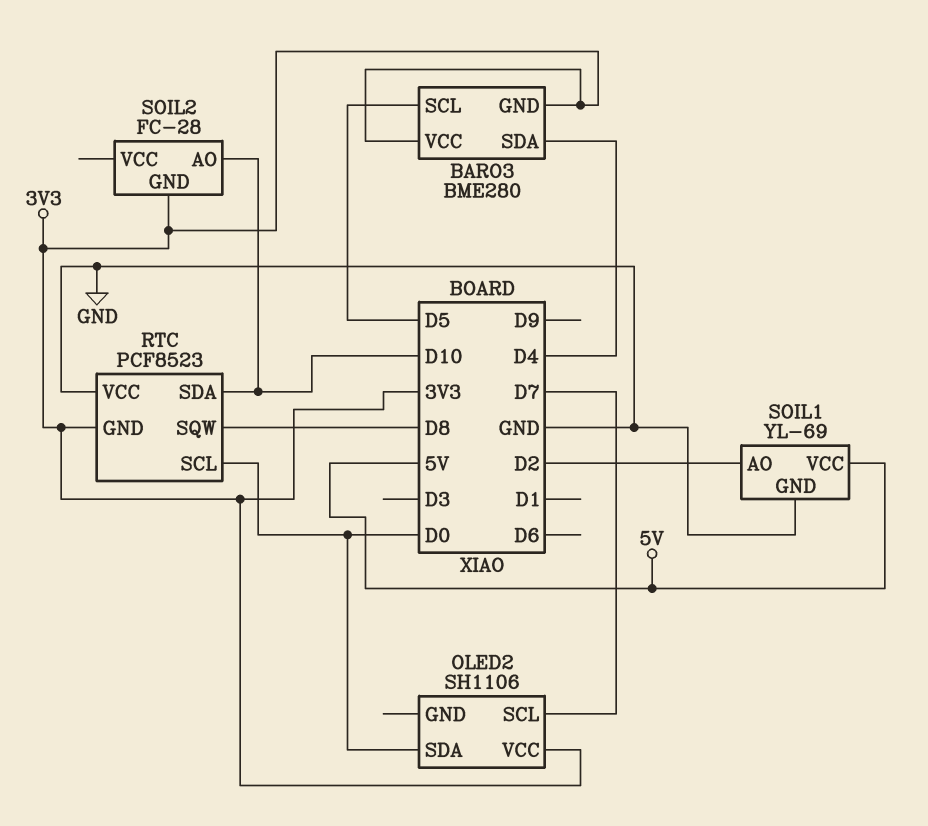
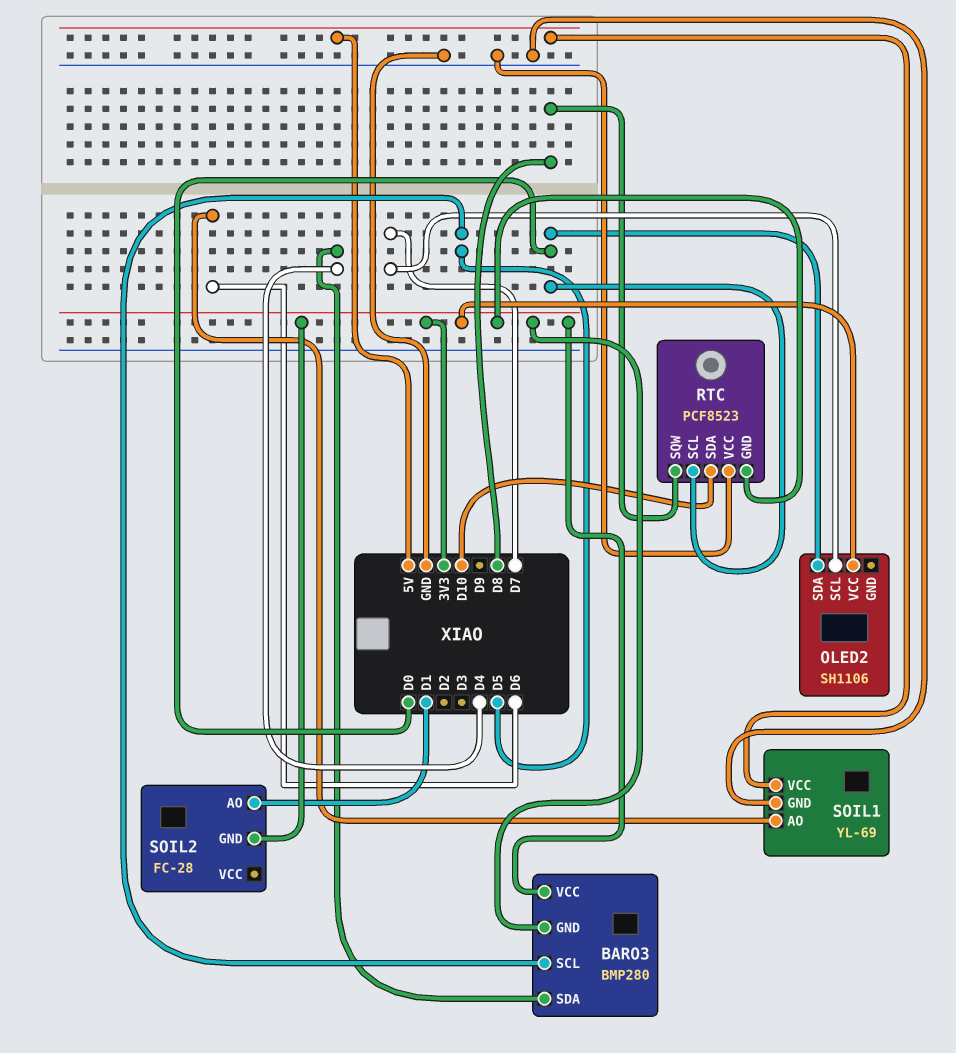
BARO3: BME280 -> BMP280
SOIL1 pin AO: D2 -> D6
SOIL2 pin AO: D10 -> D1

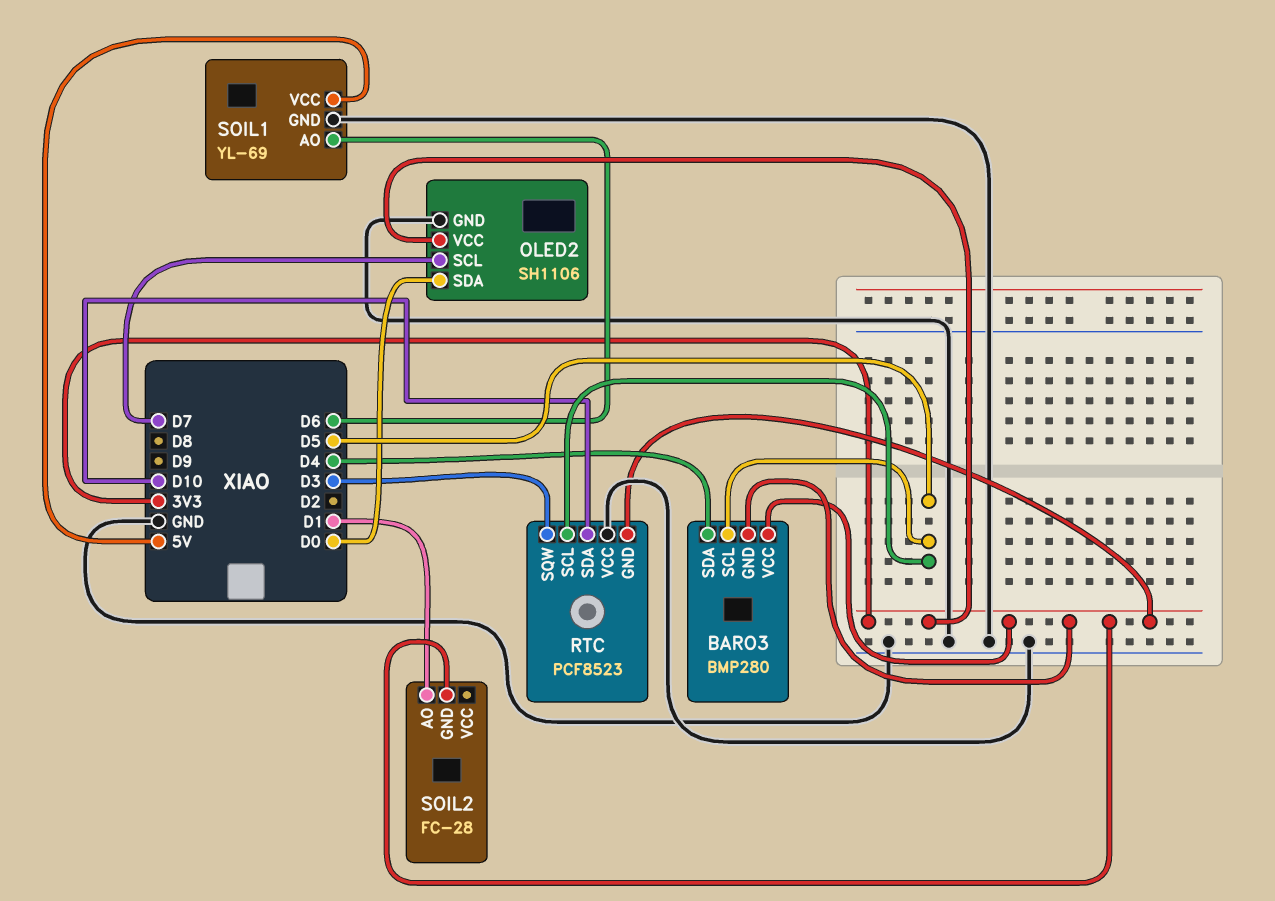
OLED2 pin GND: none -> GND
RTC pin SCL: D0 -> D5
RTC pin SQW: D8 -> D3

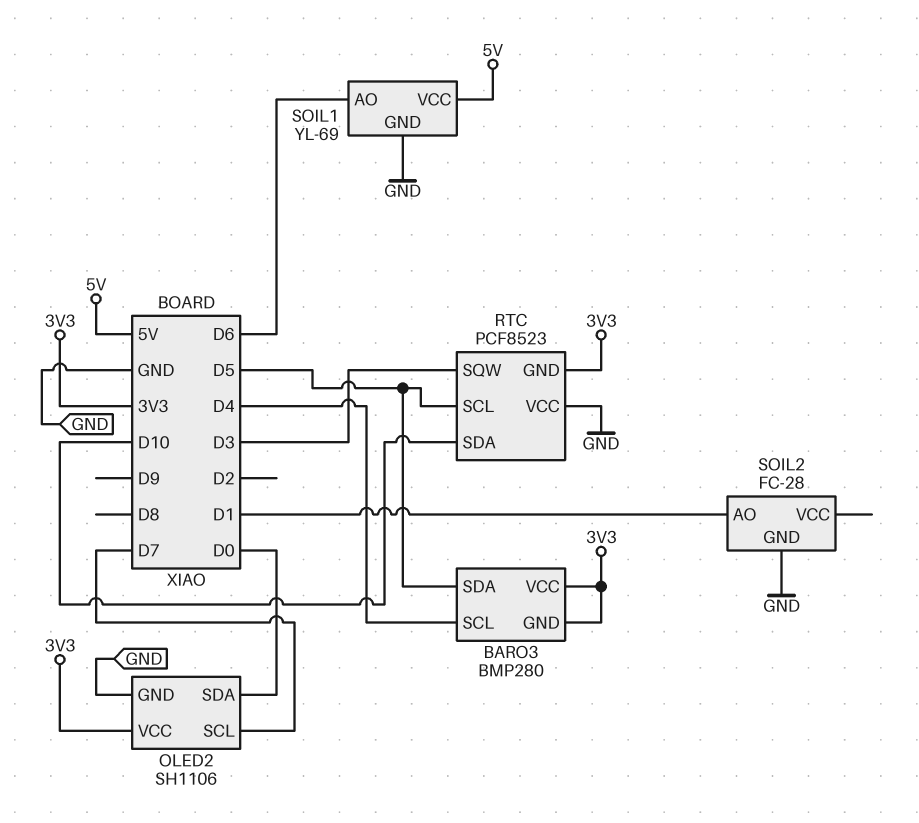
BARO3 pin SCL: D5 -> D4
BARO3 pin SDA: D4 -> D5
SOIL2 pin GND: 3V3 -> GND

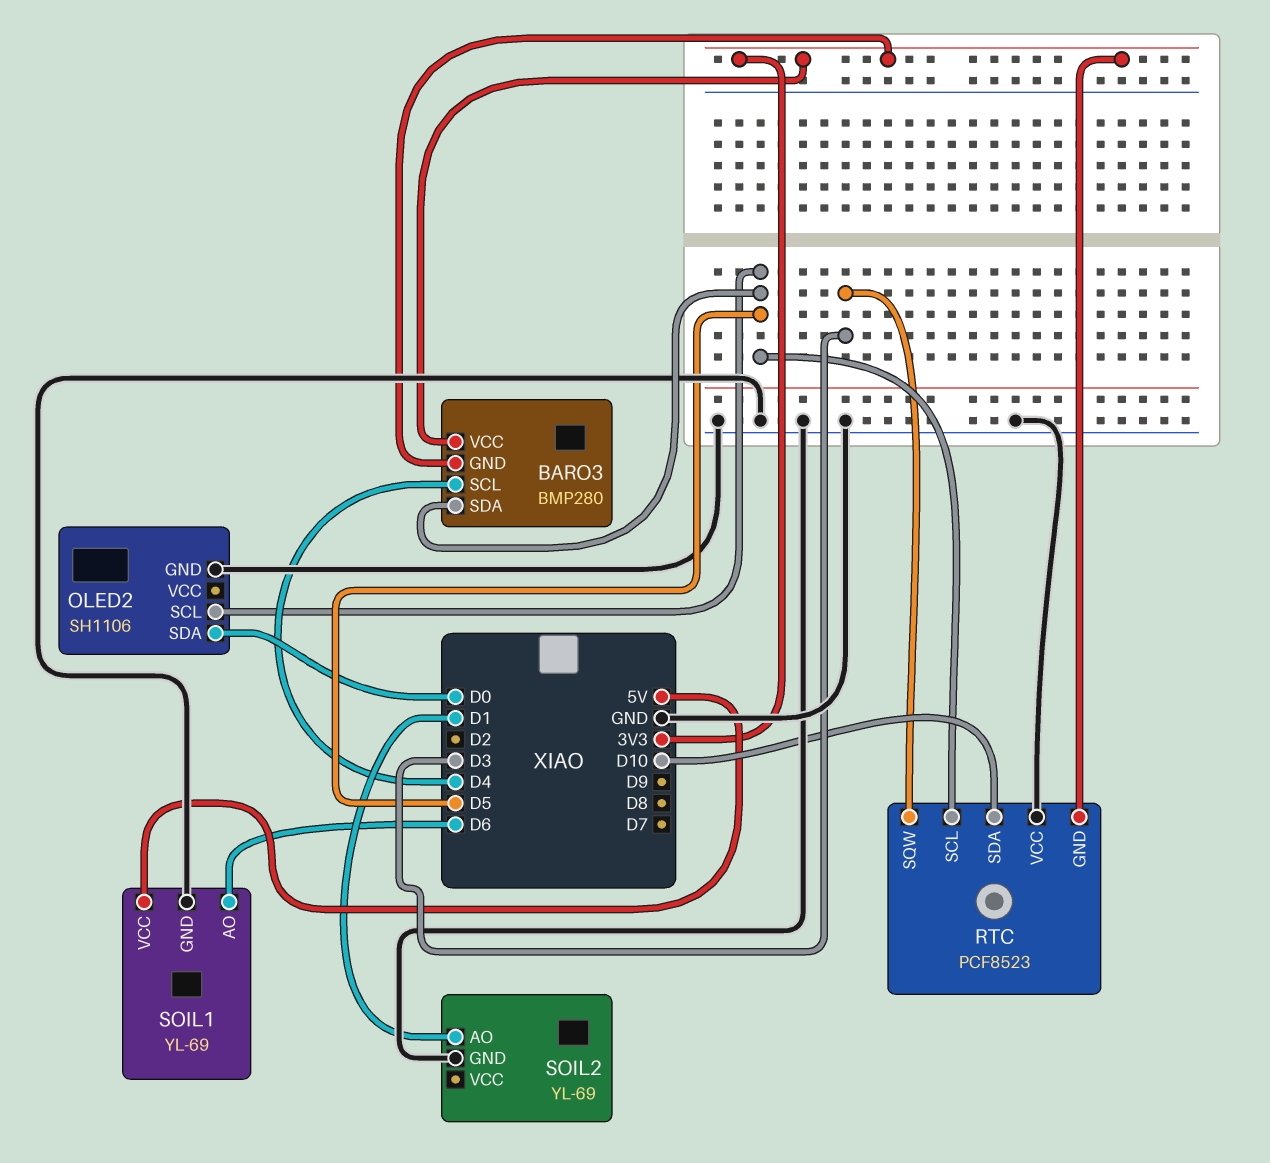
OLED2 pin SCL: D7 -> D5
OLED2 pin VCC: 3V3 -> none
SOIL2: FC-28 -> YL-69

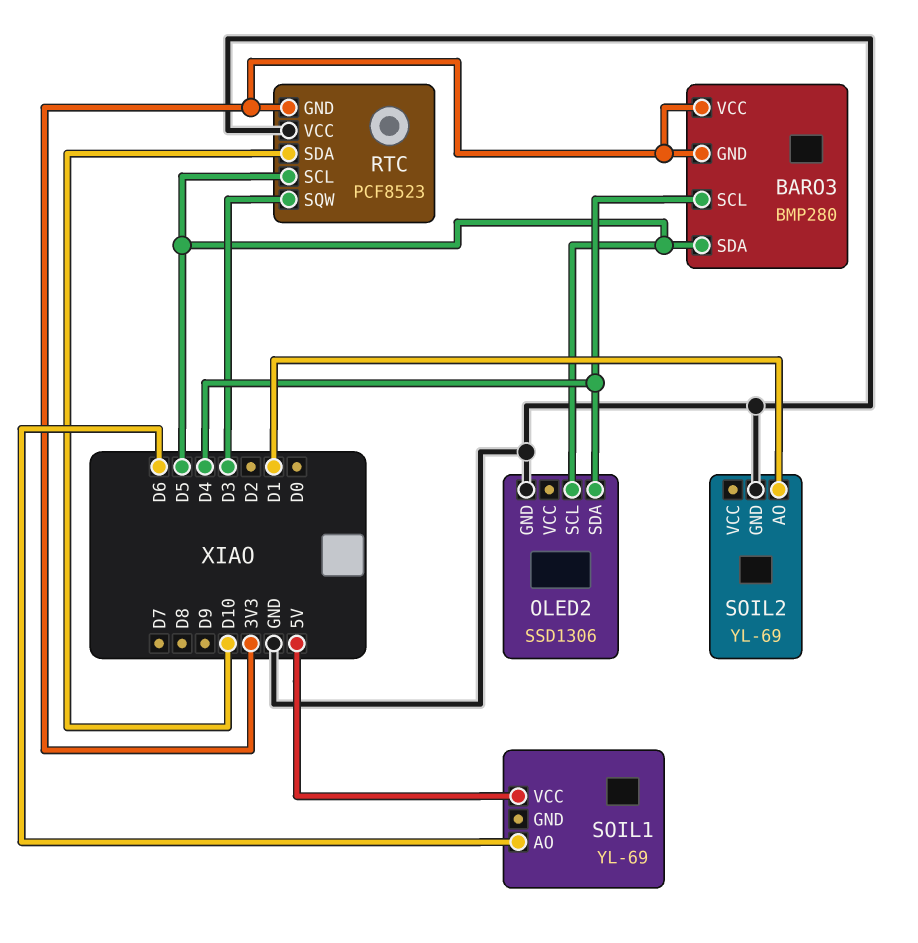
OLED2: SH1106 -> SSD1306
OLED2 pin SDA: D0 -> D4
SOIL1 pin GND: GND -> none

